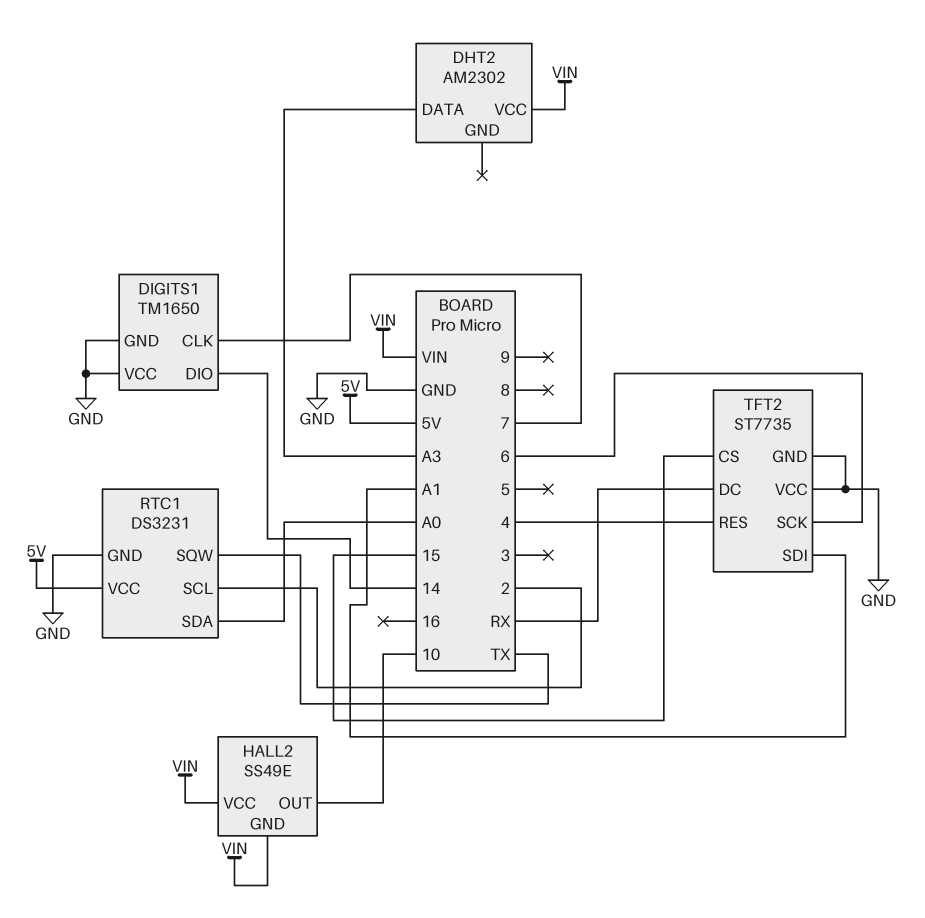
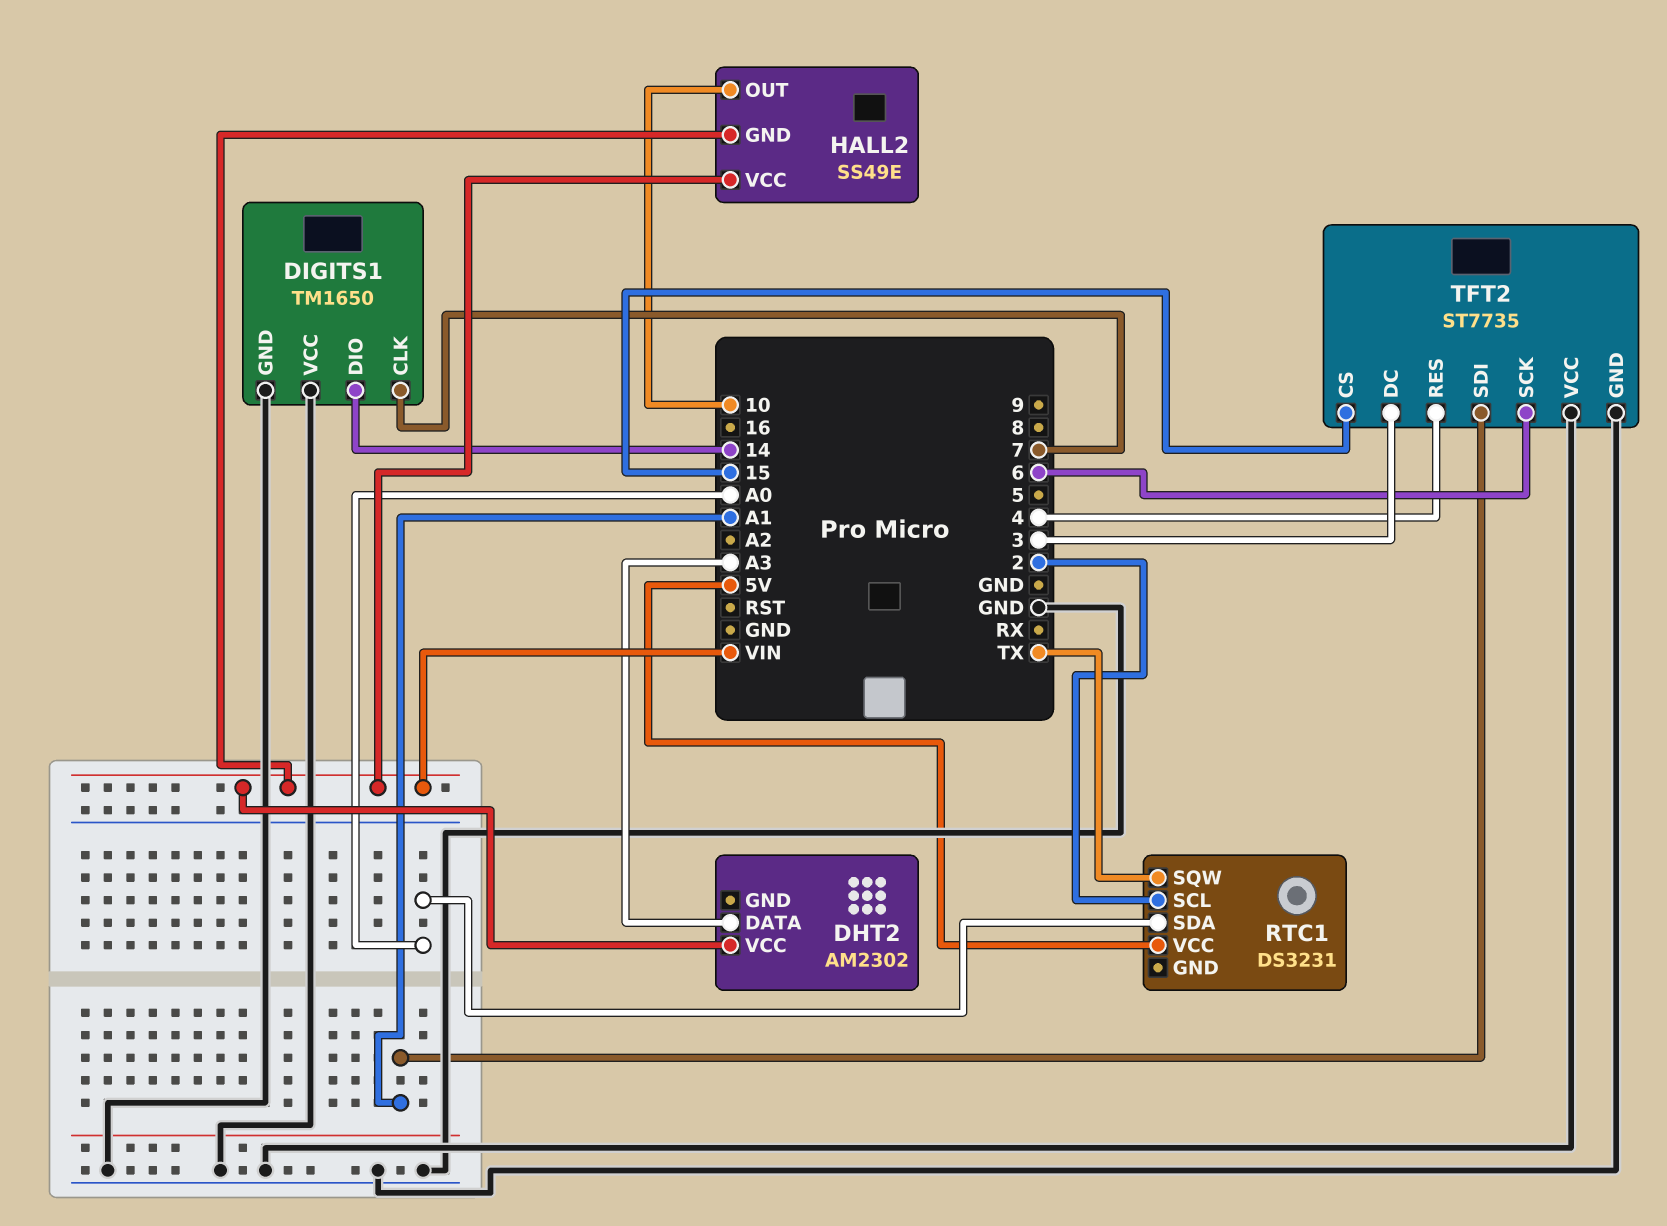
RTC1 pin GND: GND -> none
TFT2 pin DC: RX -> 3

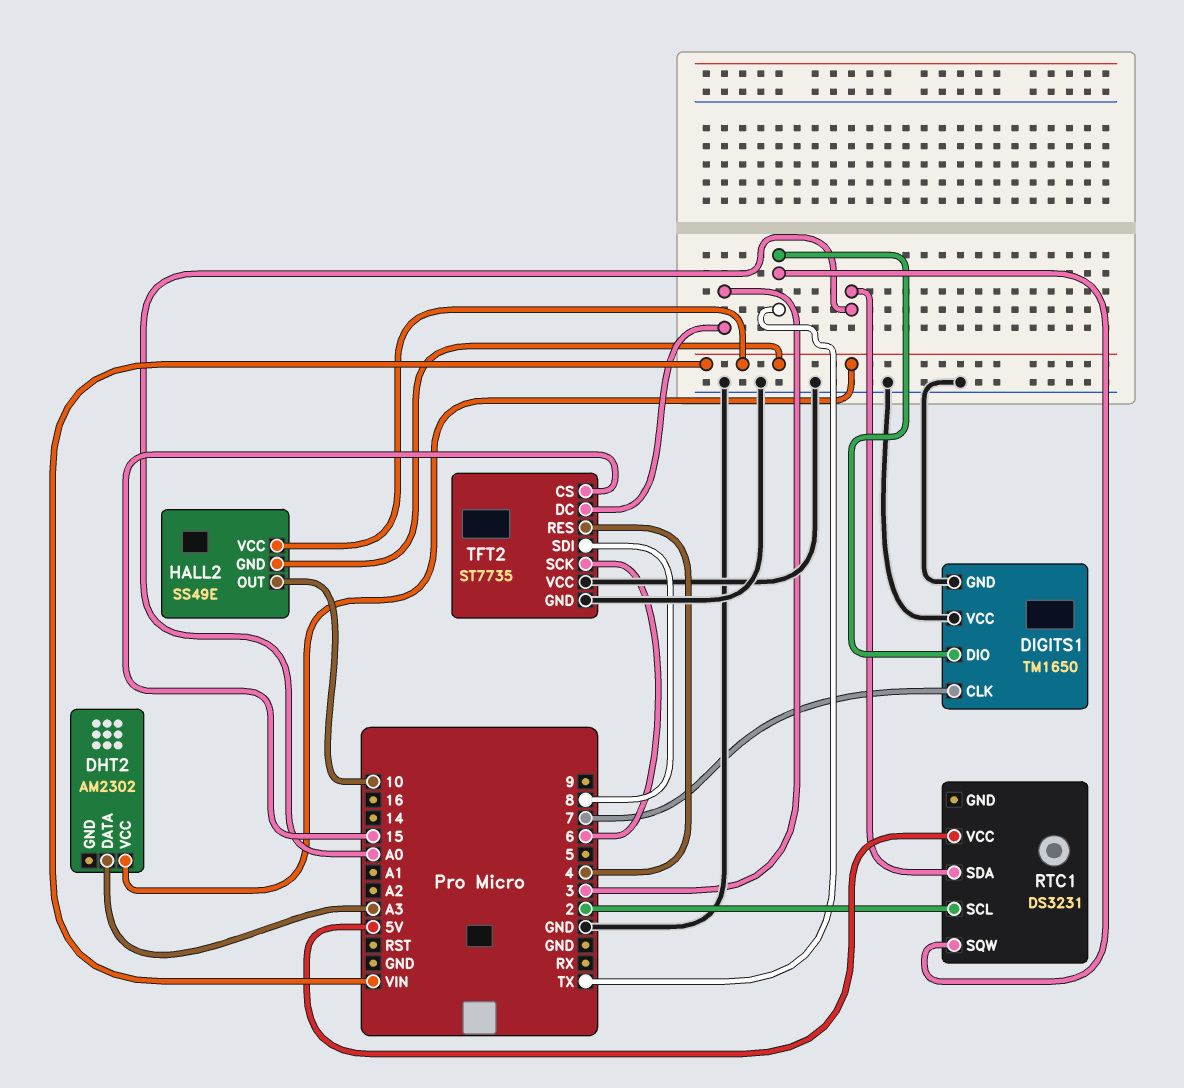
DIGITS1 pin DIO: 14 -> TX
TFT2 pin SDI: A1 -> 8

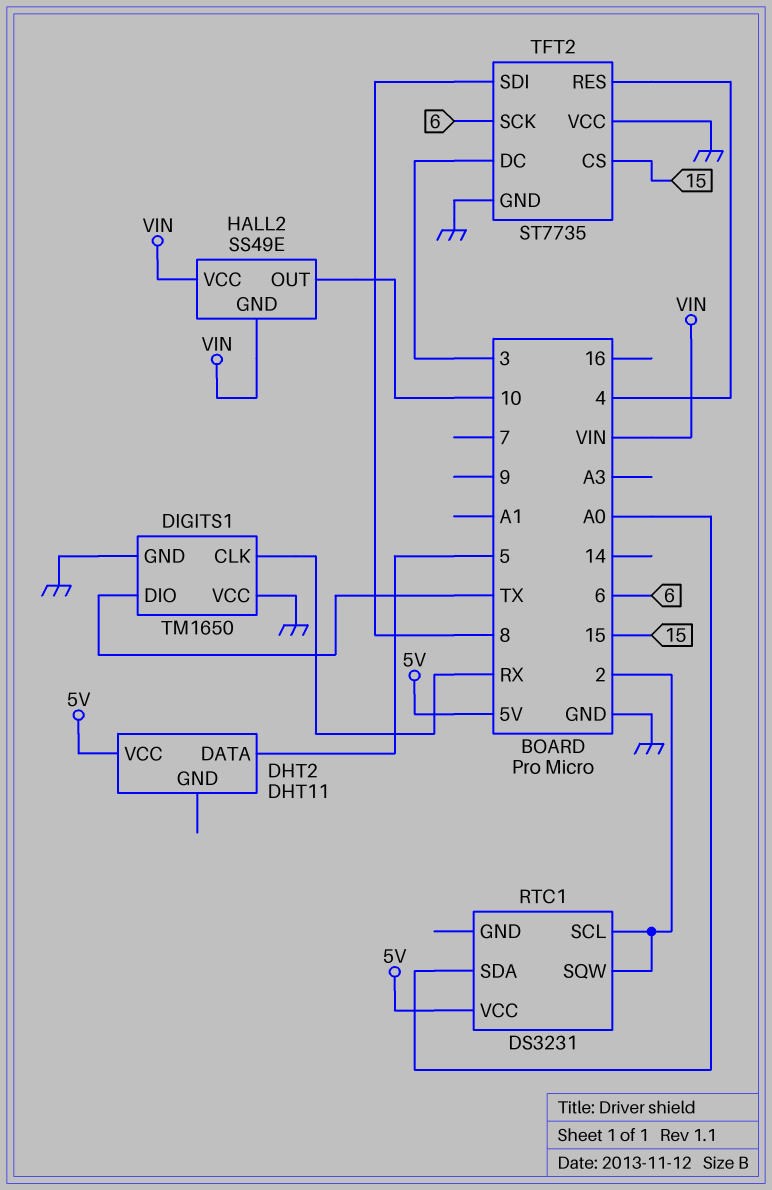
DHT2: AM2302 -> DHT11
DHT2 pin DATA: A3 -> 5
DHT2 pin VCC: VIN -> 5V
DIGITS1 pin CLK: 7 -> RX
RTC1 pin SQW: TX -> 2

